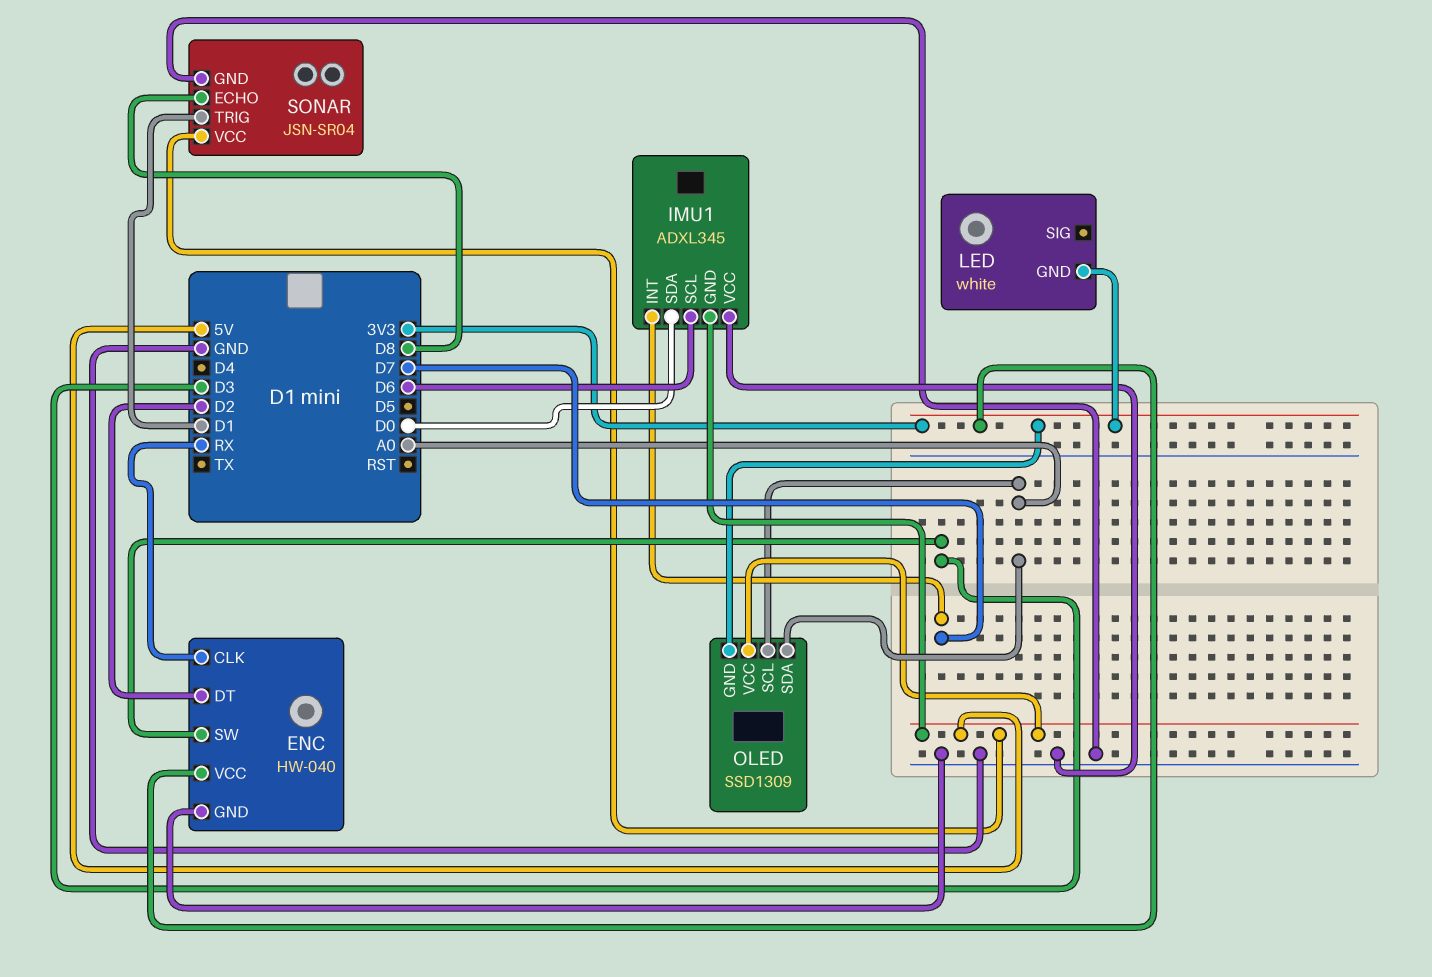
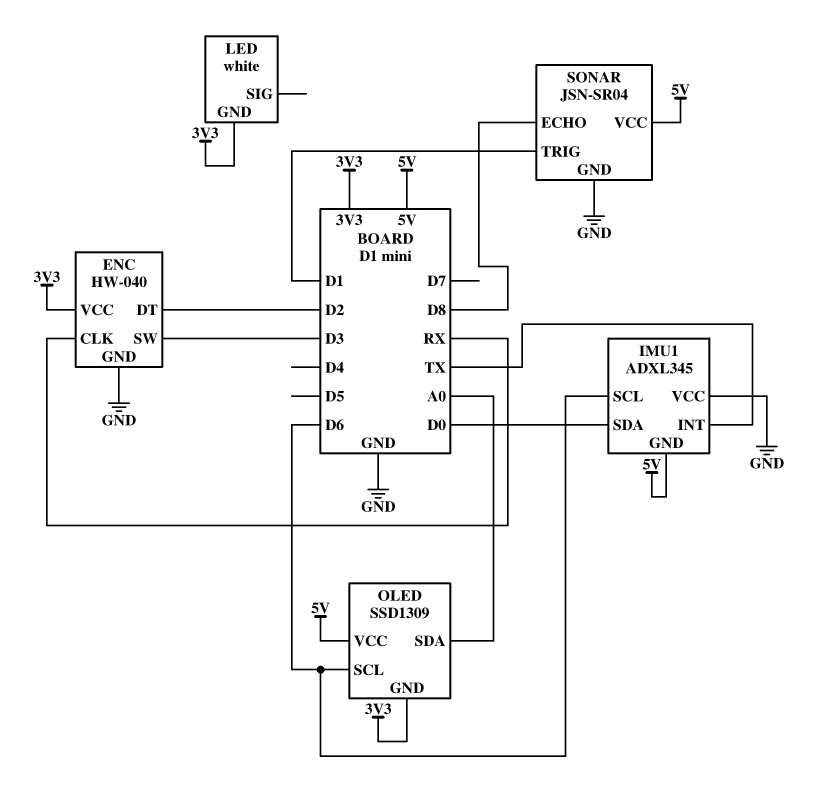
IMU1 pin INT: D7 -> TX
OLED pin SCL: A0 -> D6

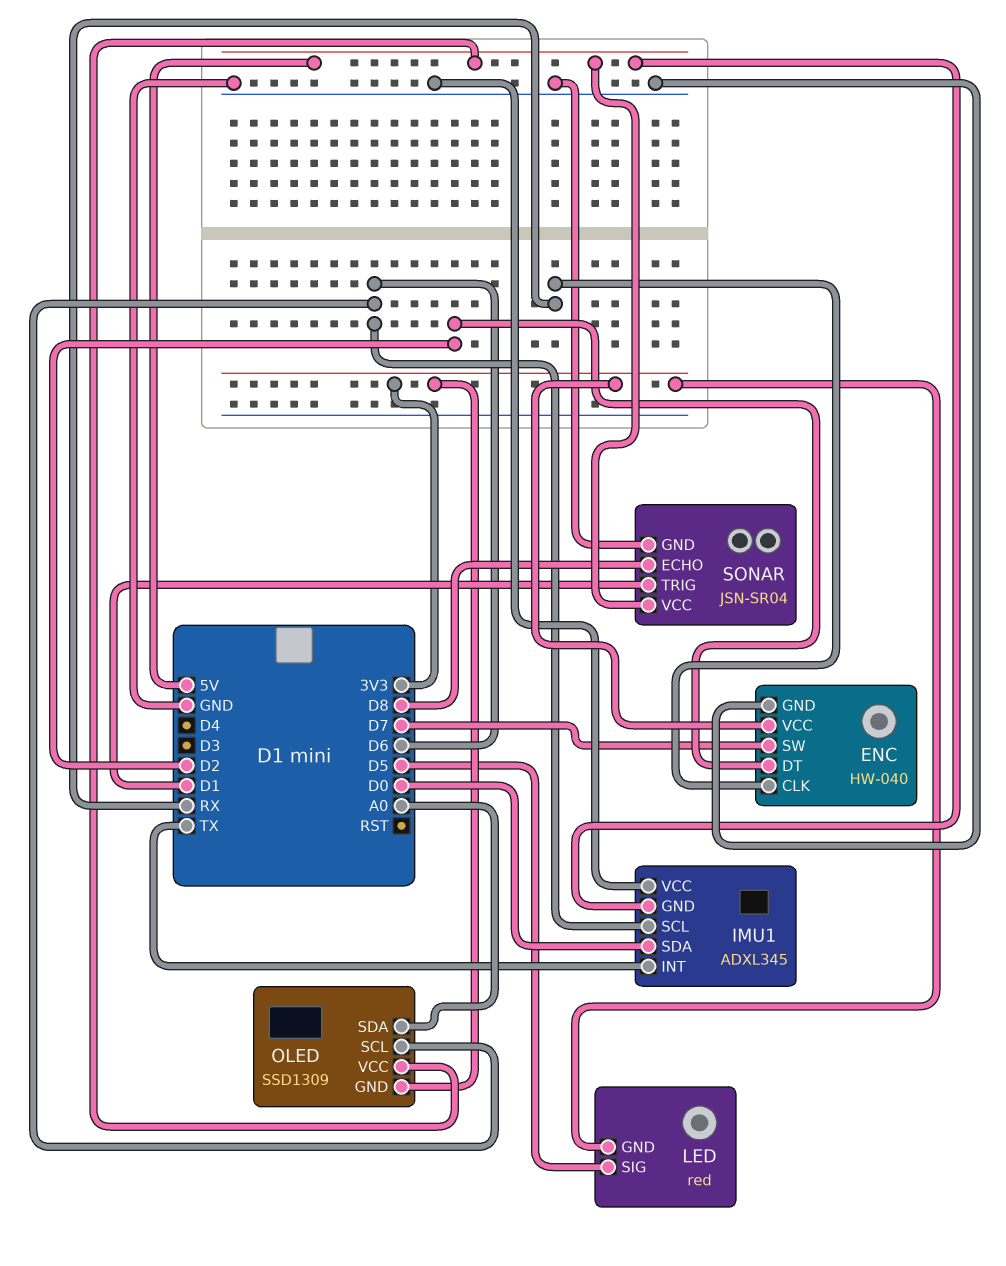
ENC pin SW: D3 -> D7
LED: white -> red
LED pin SIG: none -> D5

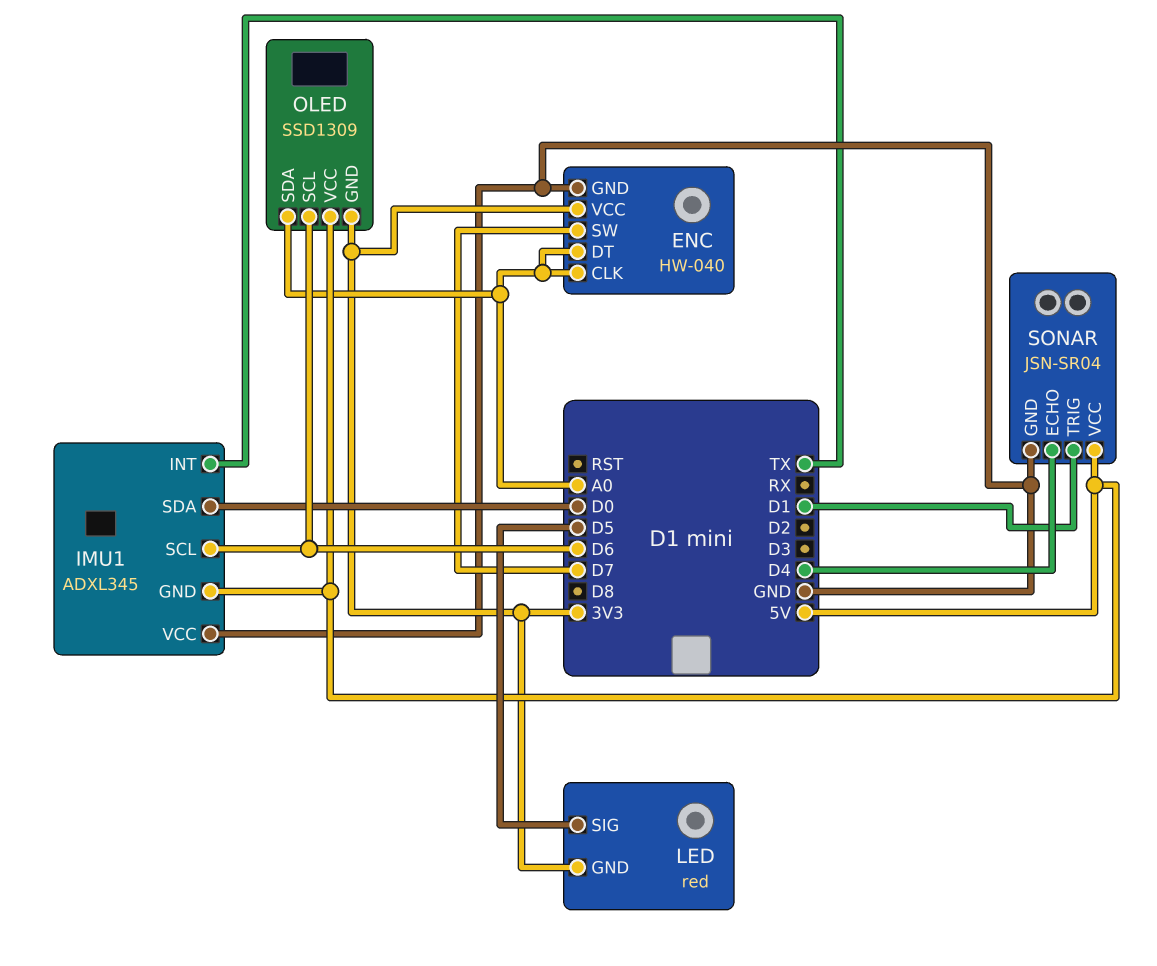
ENC pin CLK: RX -> A0
ENC pin DT: D2 -> A0
SONAR pin ECHO: D8 -> D4

